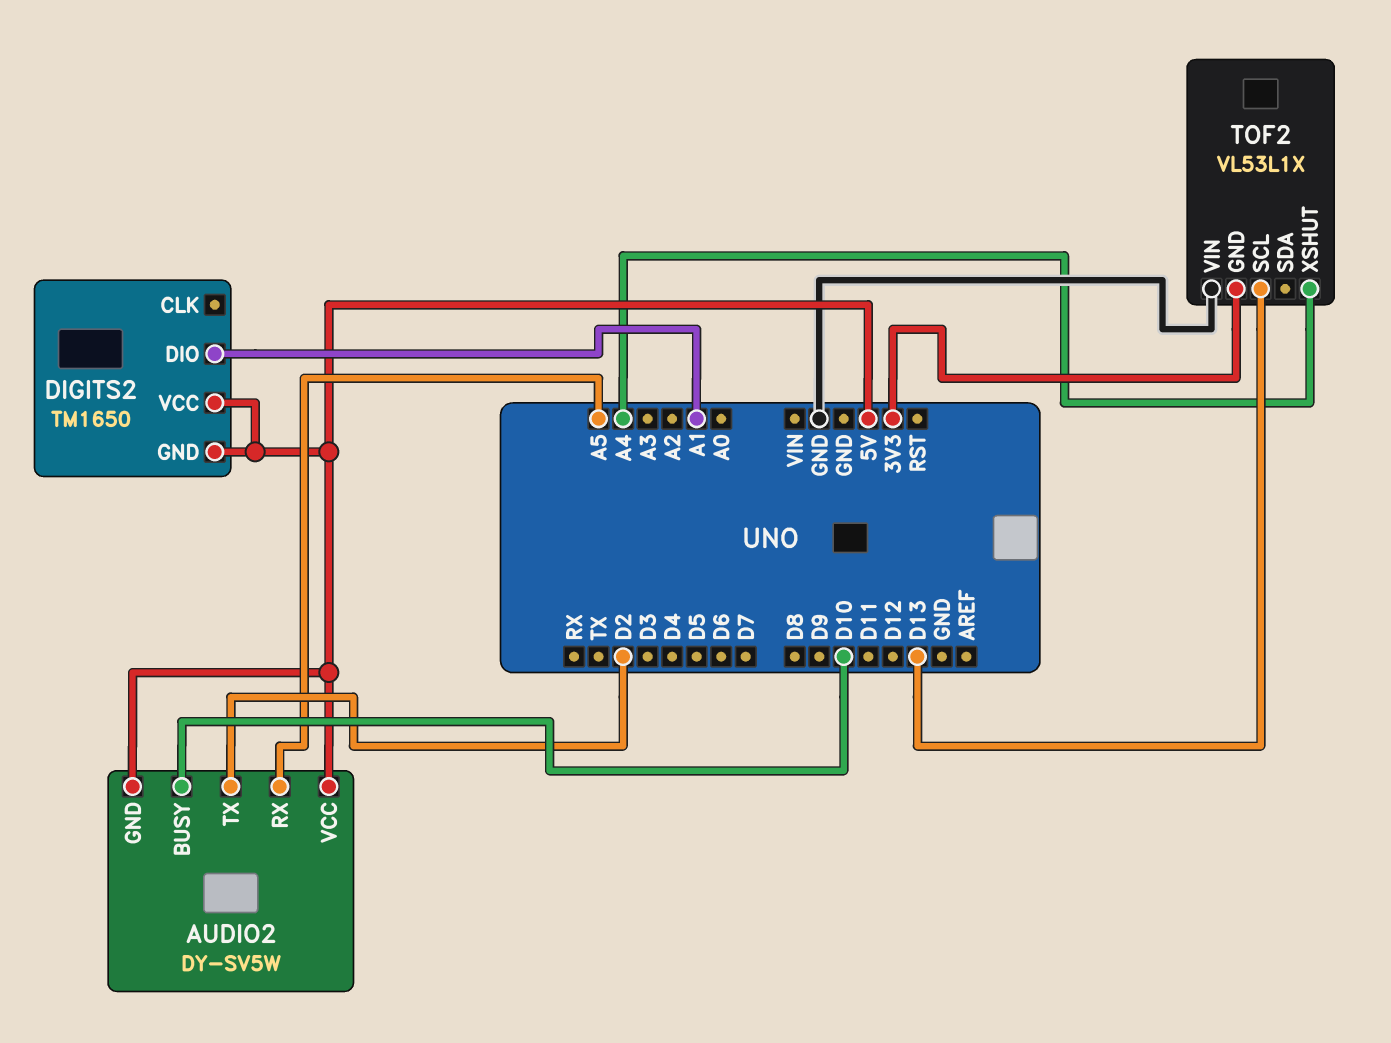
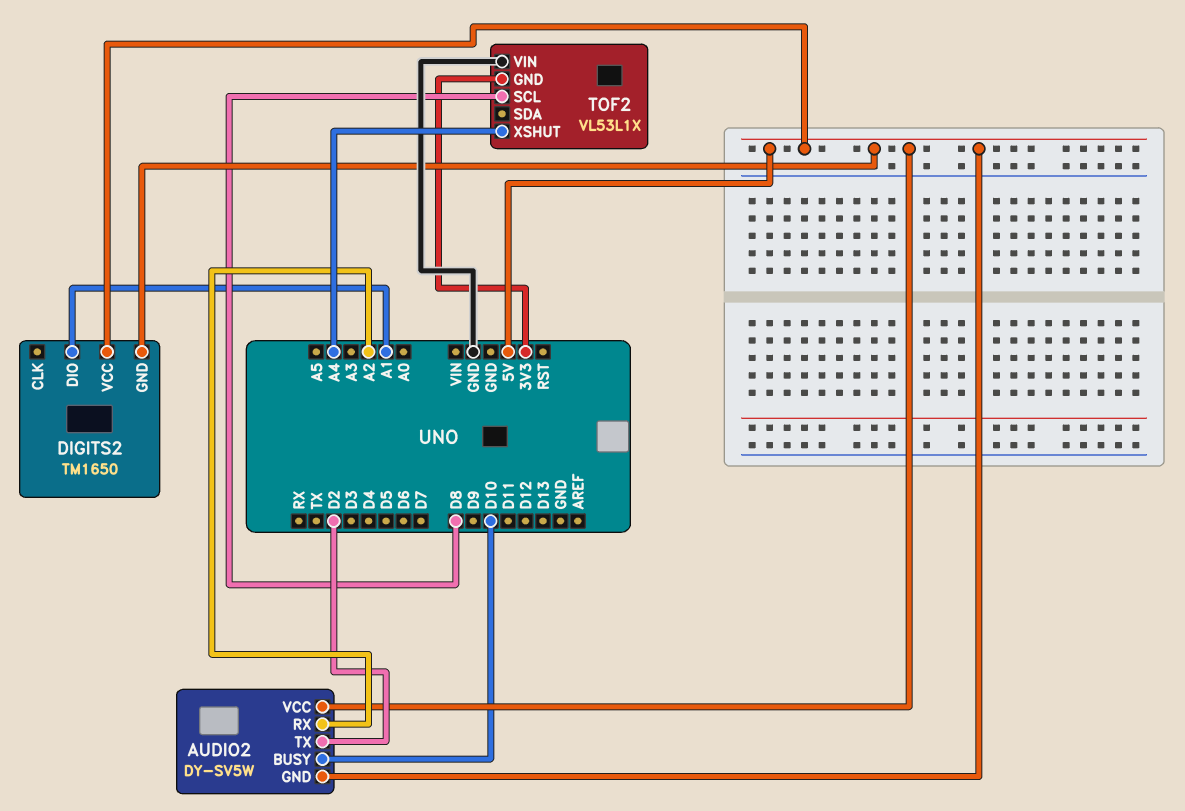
AUDIO2 pin RX: A5 -> A2
TOF2 pin SCL: D13 -> D8

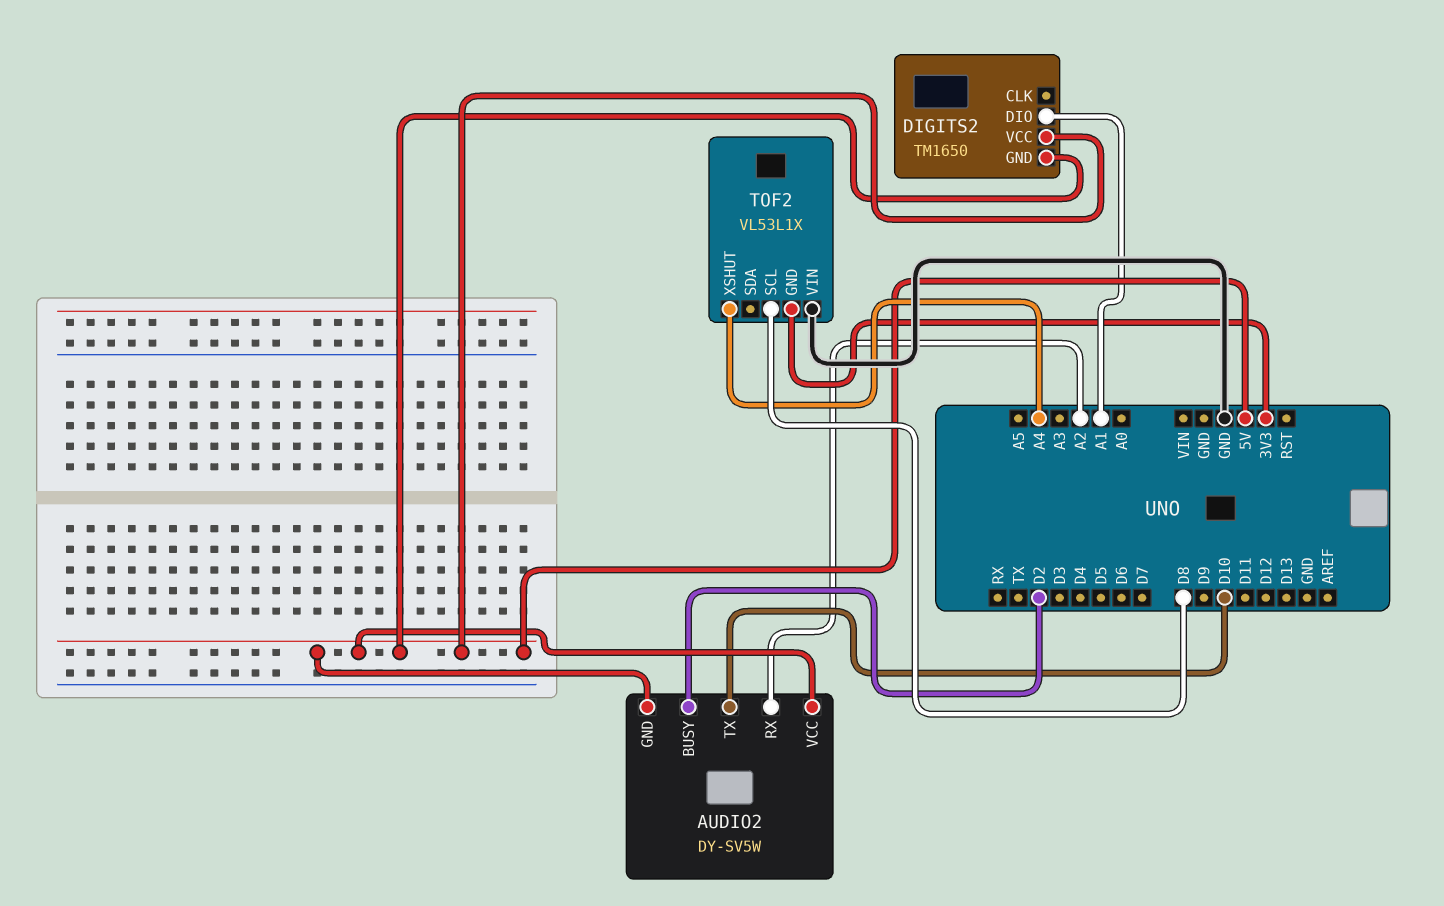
AUDIO2 pin BUSY: D10 -> D2
AUDIO2 pin TX: D2 -> D10

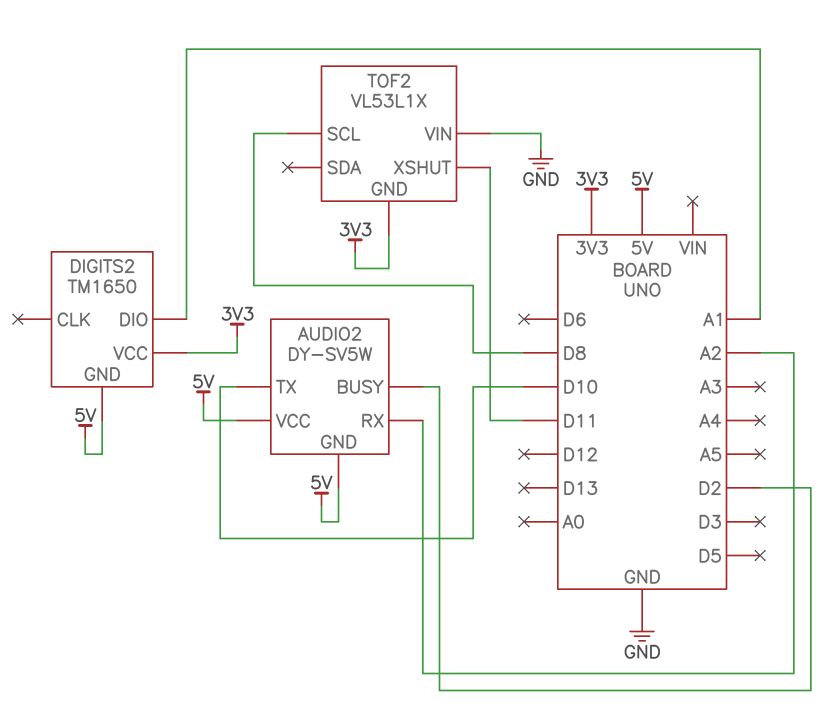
DIGITS2 pin VCC: 5V -> 3V3
TOF2 pin XSHUT: A4 -> D11

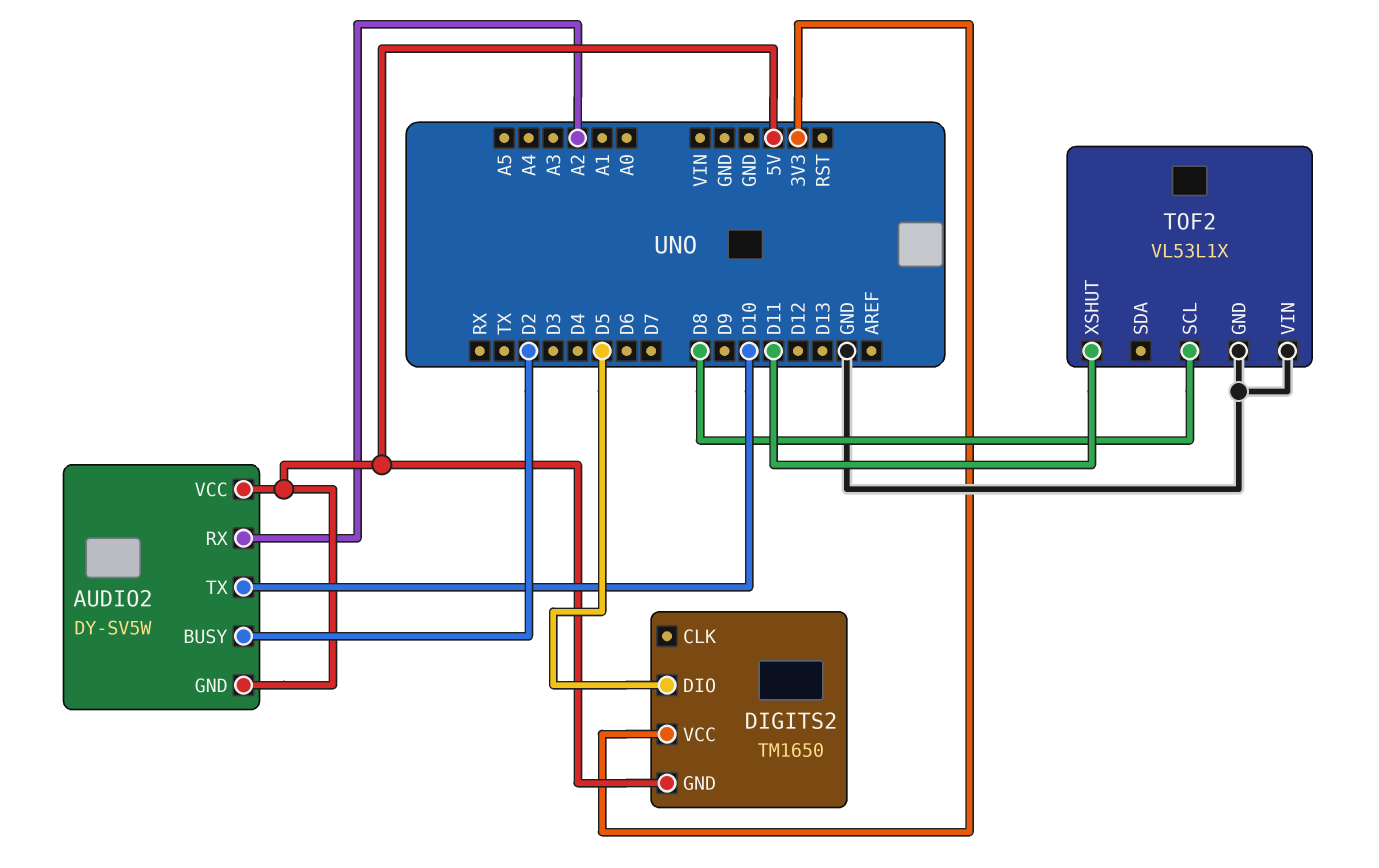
DIGITS2 pin DIO: A1 -> D5
TOF2 pin GND: 3V3 -> GND

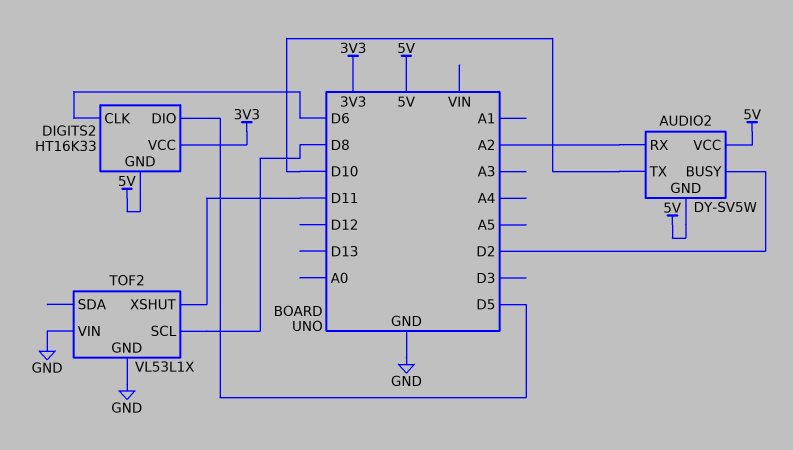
DIGITS2: TM1650 -> HT16K33
DIGITS2 pin CLK: none -> D6

